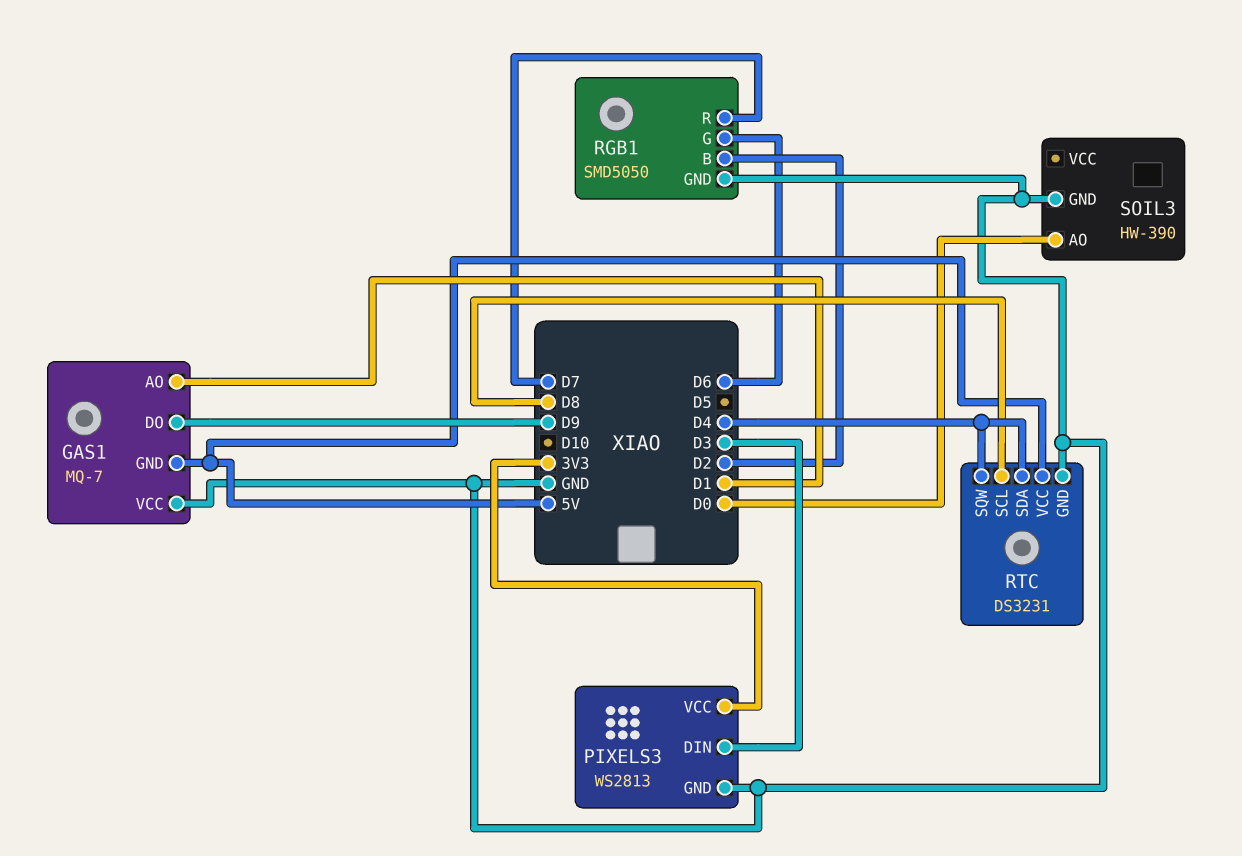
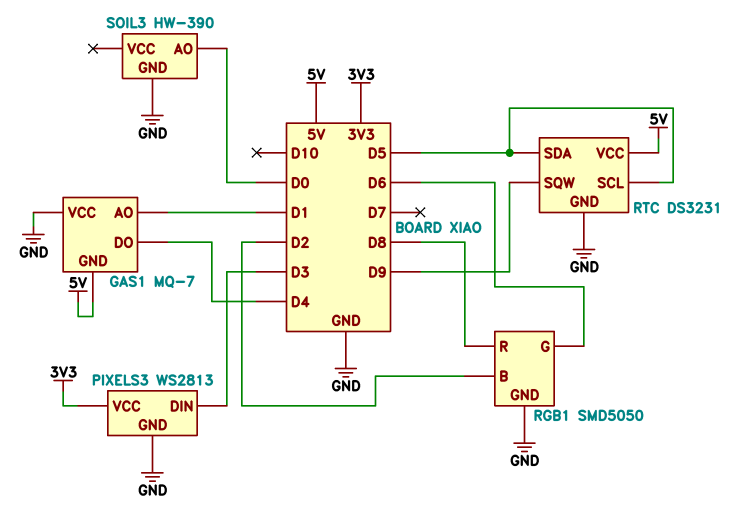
GAS1 pin DO: D9 -> D4
RGB1 pin R: D7 -> D8
RTC pin SCL: D8 -> D5
RTC pin SDA: D4 -> D5
RTC pin SQW: D4 -> D9

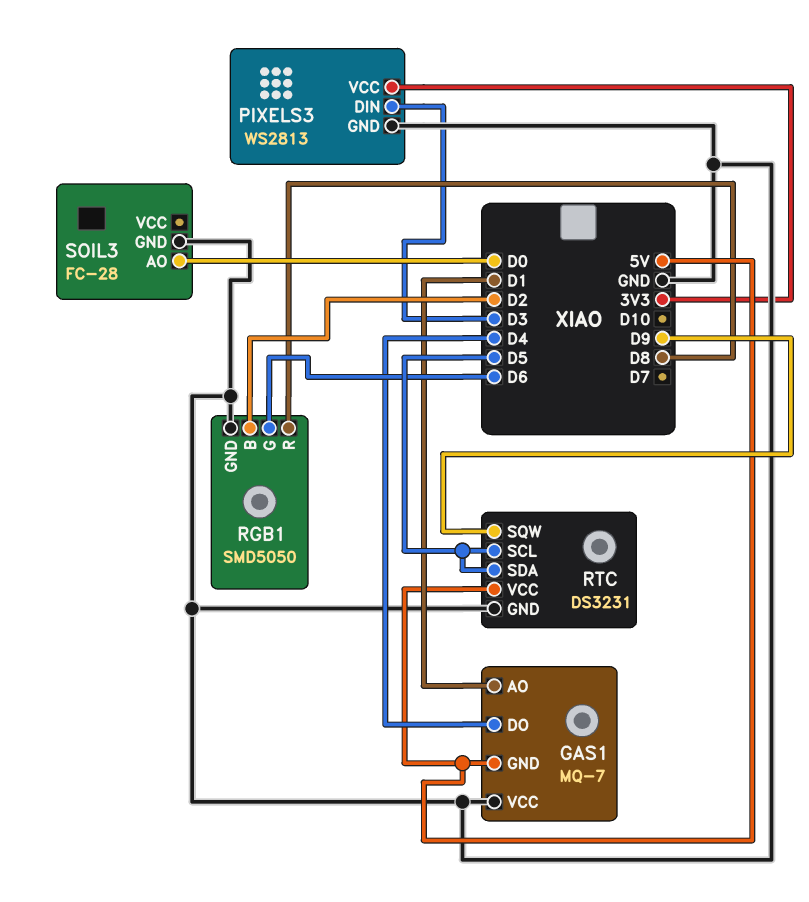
SOIL3: HW-390 -> FC-28

